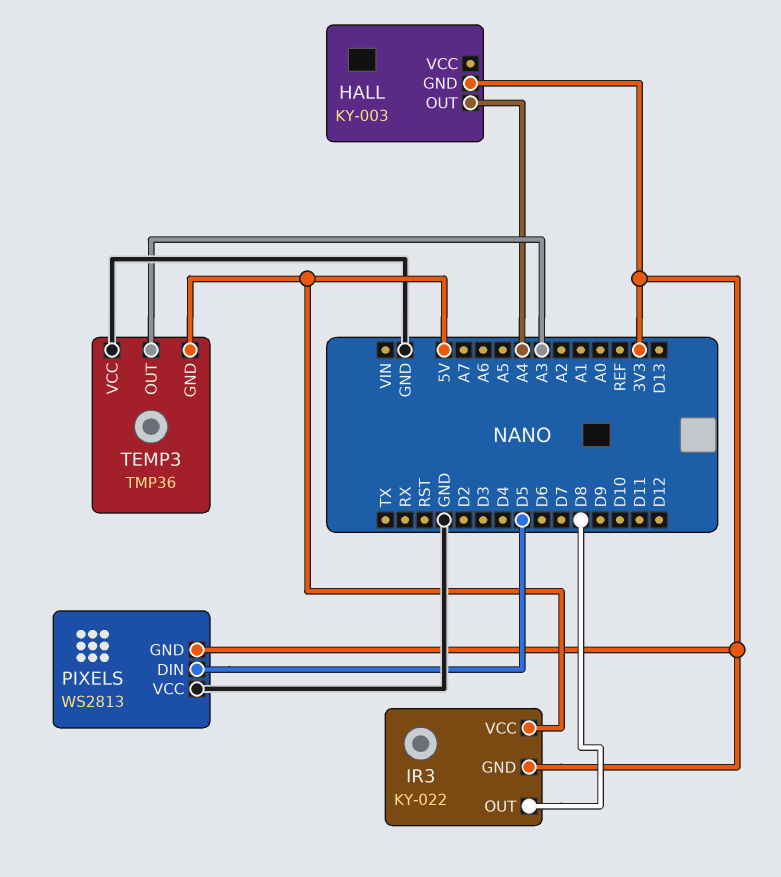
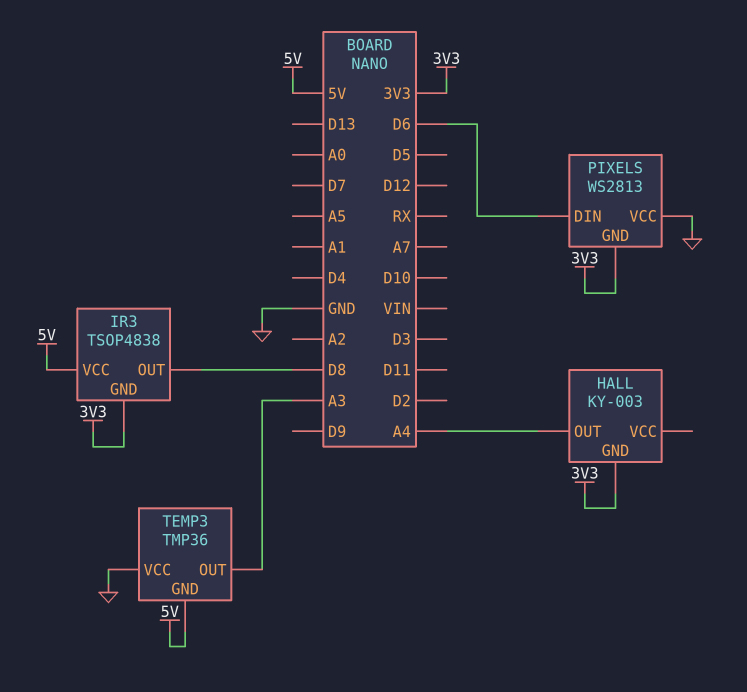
IR3: KY-022 -> TSOP4838
PIXELS pin DIN: D5 -> D6

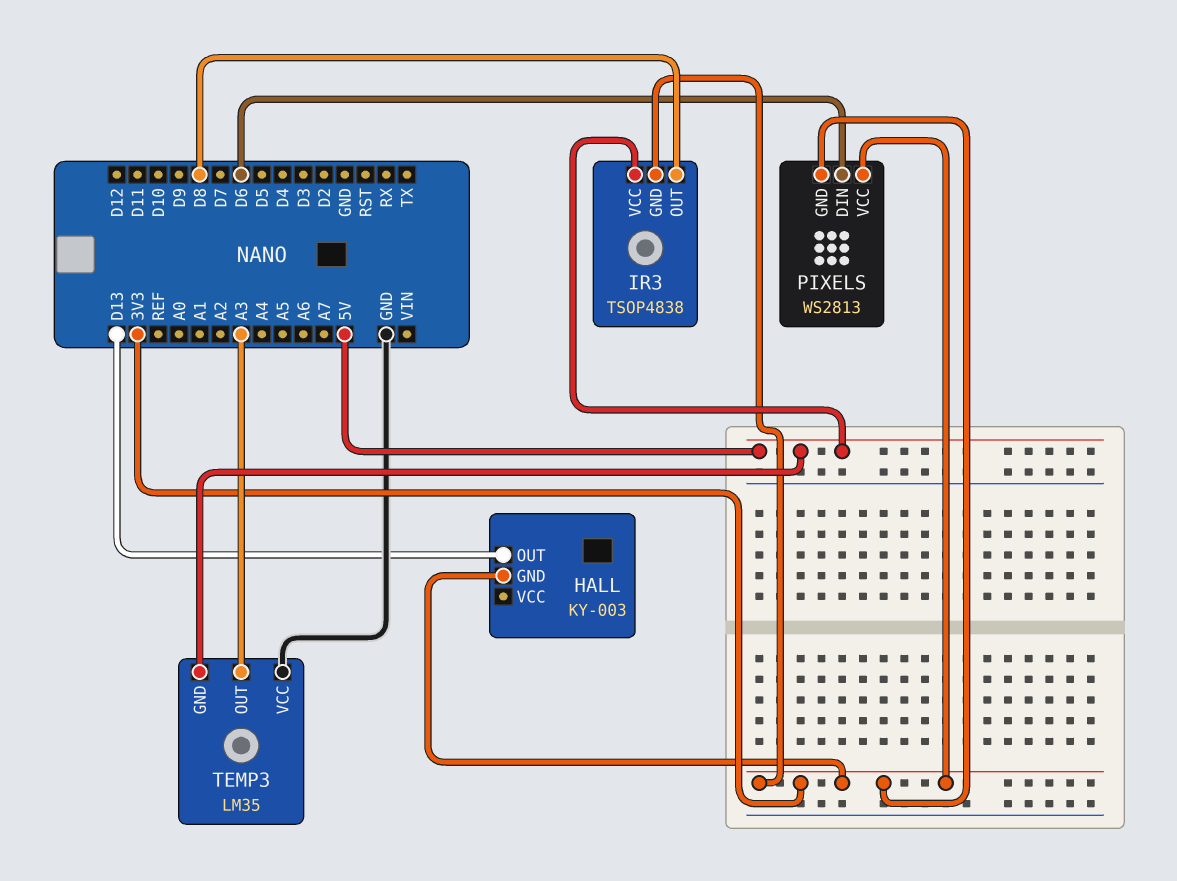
HALL pin OUT: A4 -> D13
PIXELS pin VCC: GND -> 3V3
TEMP3: TMP36 -> LM35

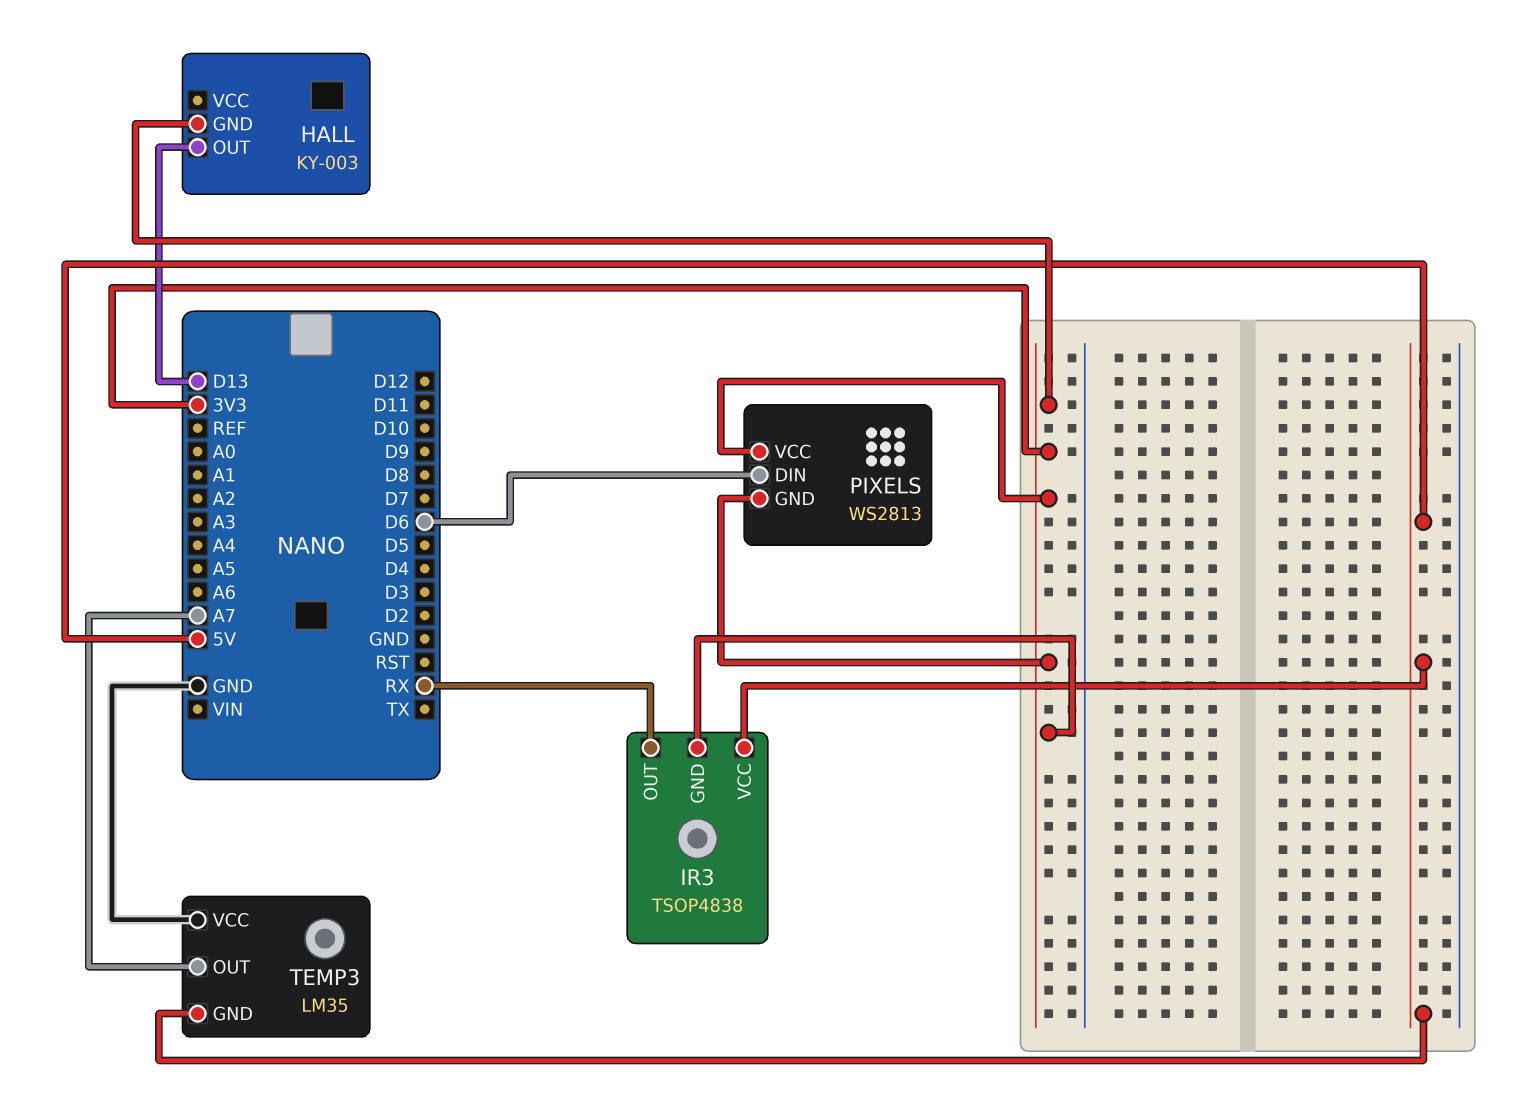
IR3 pin OUT: D8 -> RX
TEMP3 pin OUT: A3 -> A7

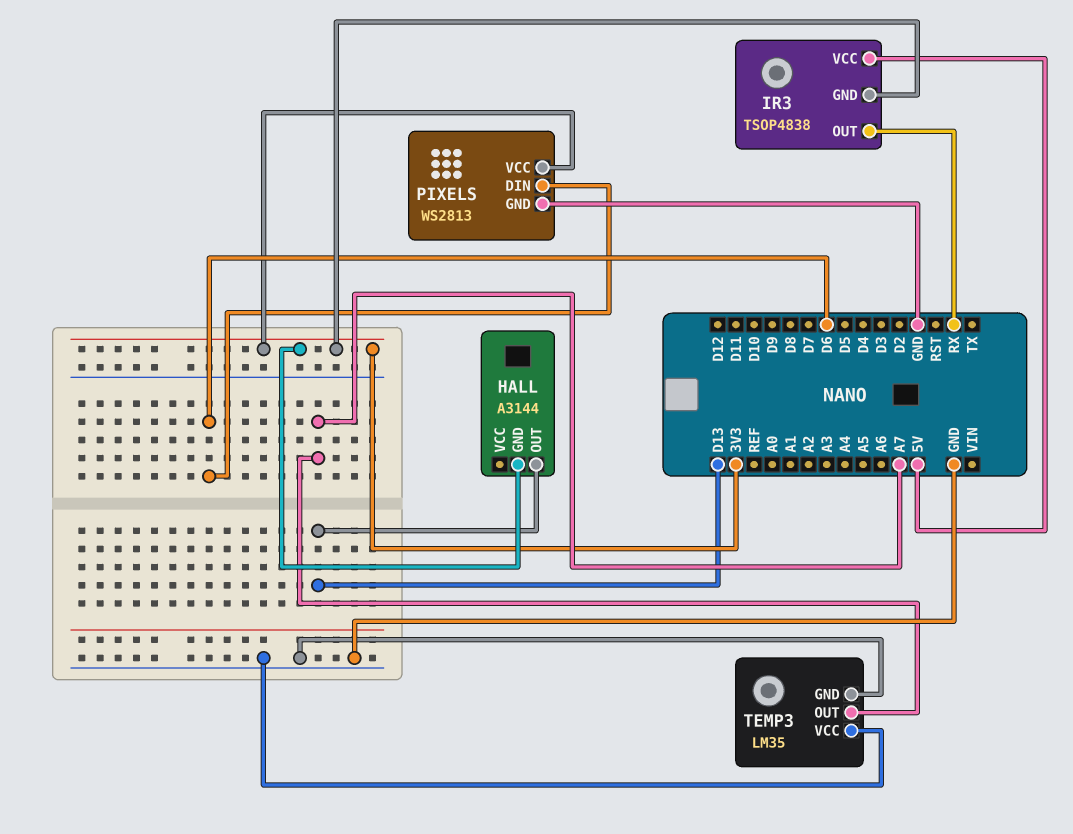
HALL: KY-003 -> A3144
PIXELS pin GND: 3V3 -> GND
TEMP3 pin GND: 5V -> GND

